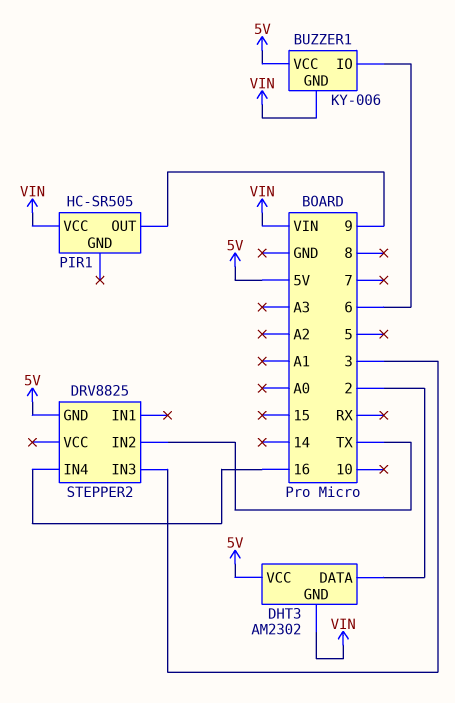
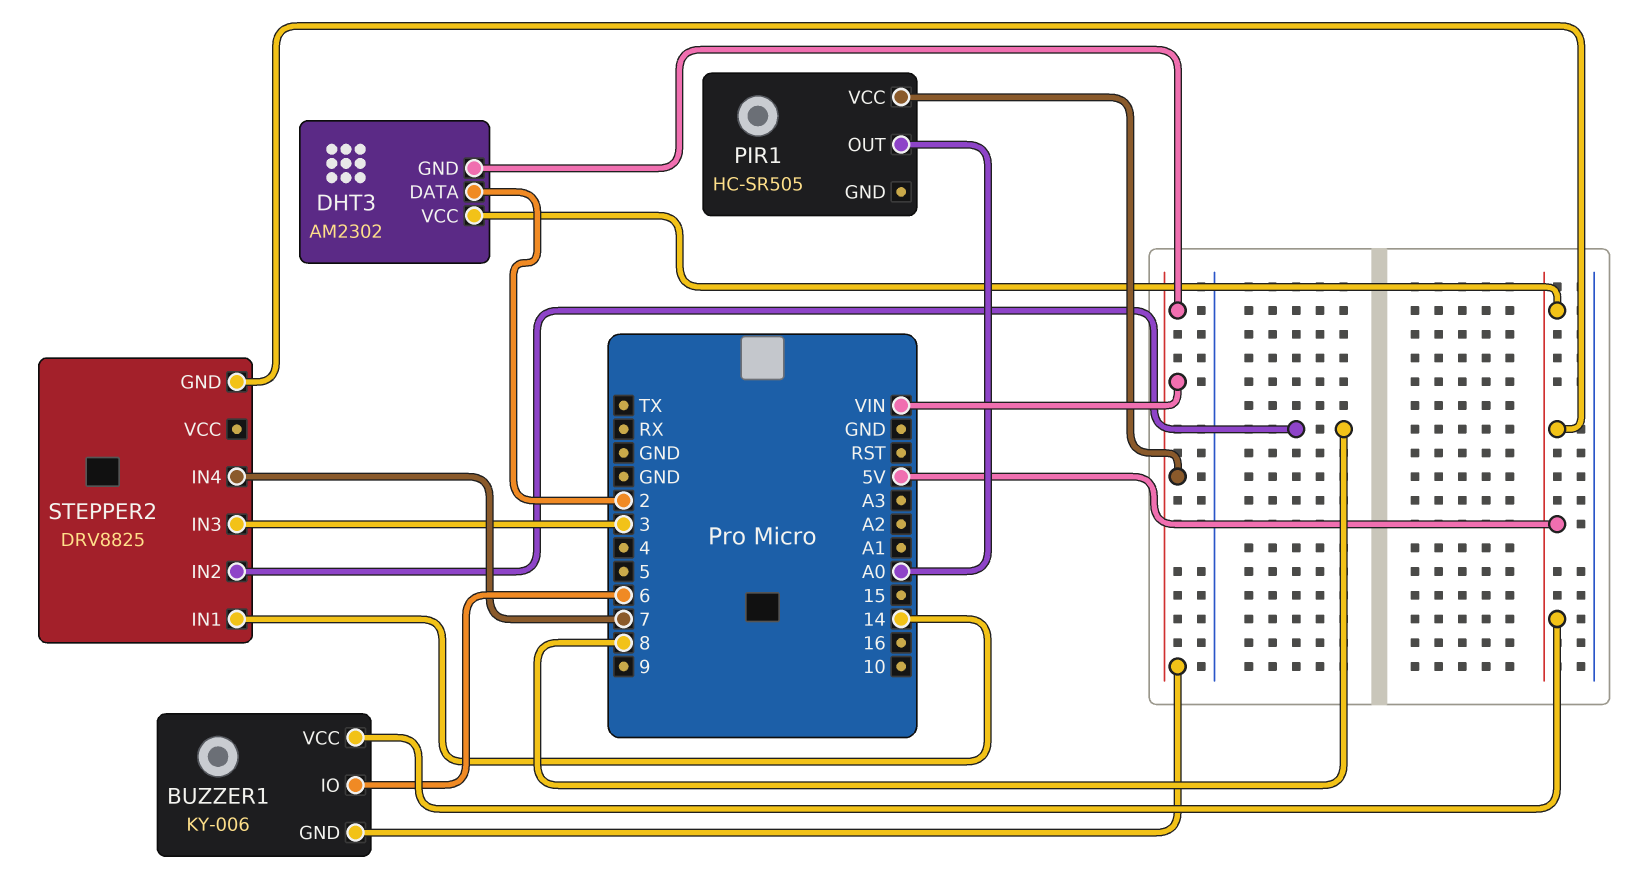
PIR1 pin OUT: 9 -> A0
STEPPER2 pin IN1: none -> 14
STEPPER2 pin IN2: TX -> 8
STEPPER2 pin IN4: 16 -> 7

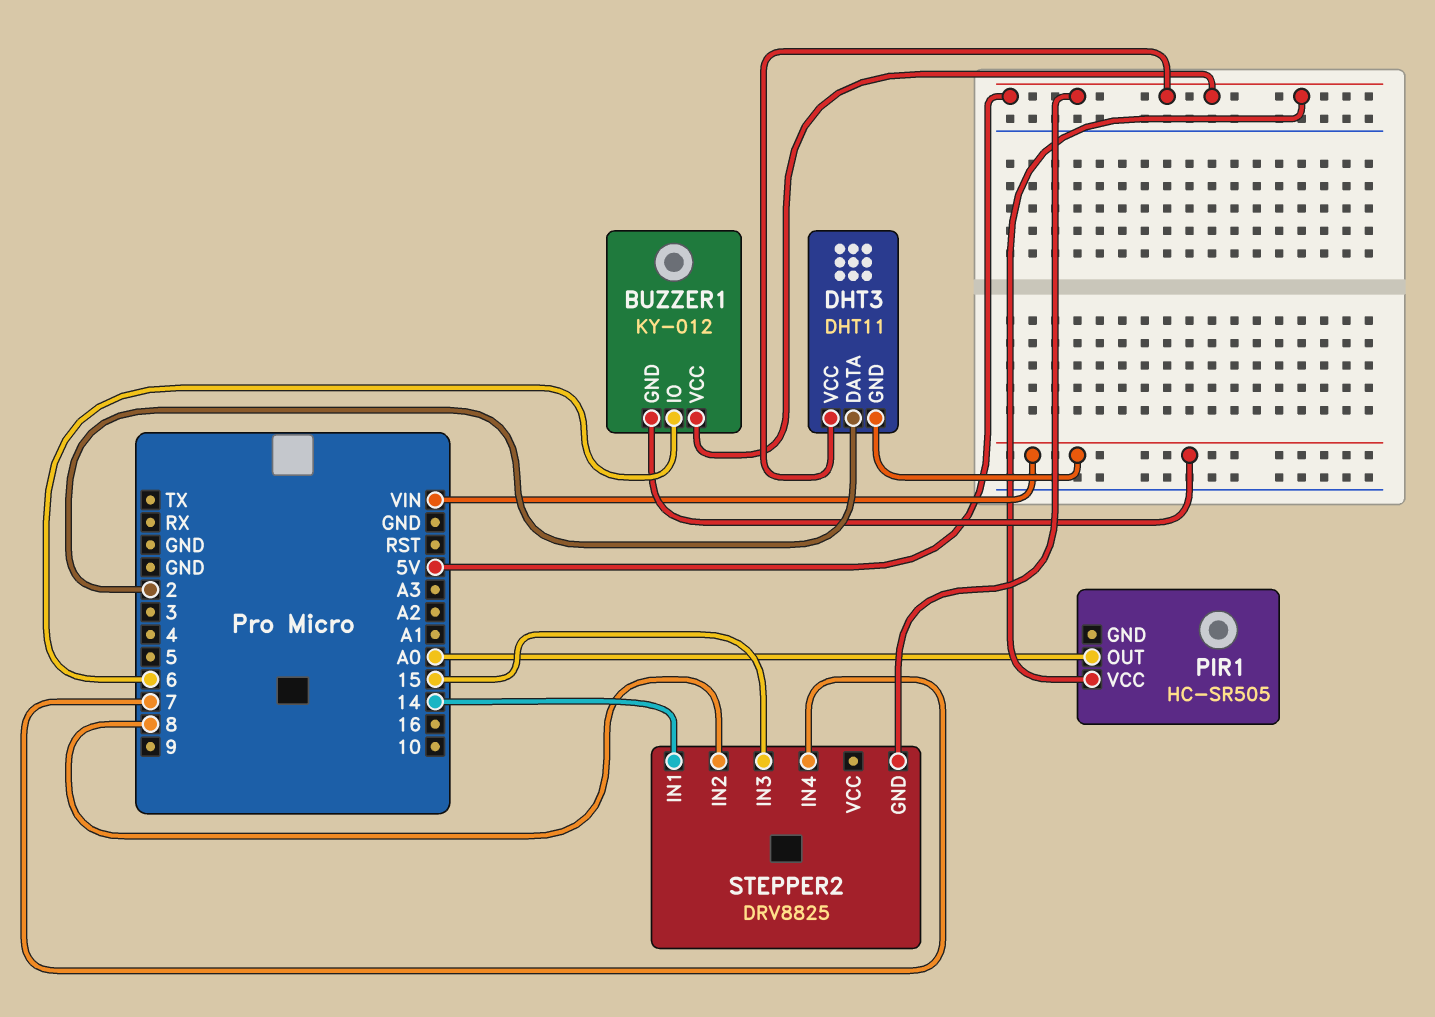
BUZZER1: KY-006 -> KY-012
DHT3: AM2302 -> DHT11
PIR1 pin VCC: VIN -> 5V
STEPPER2 pin IN3: 3 -> 15

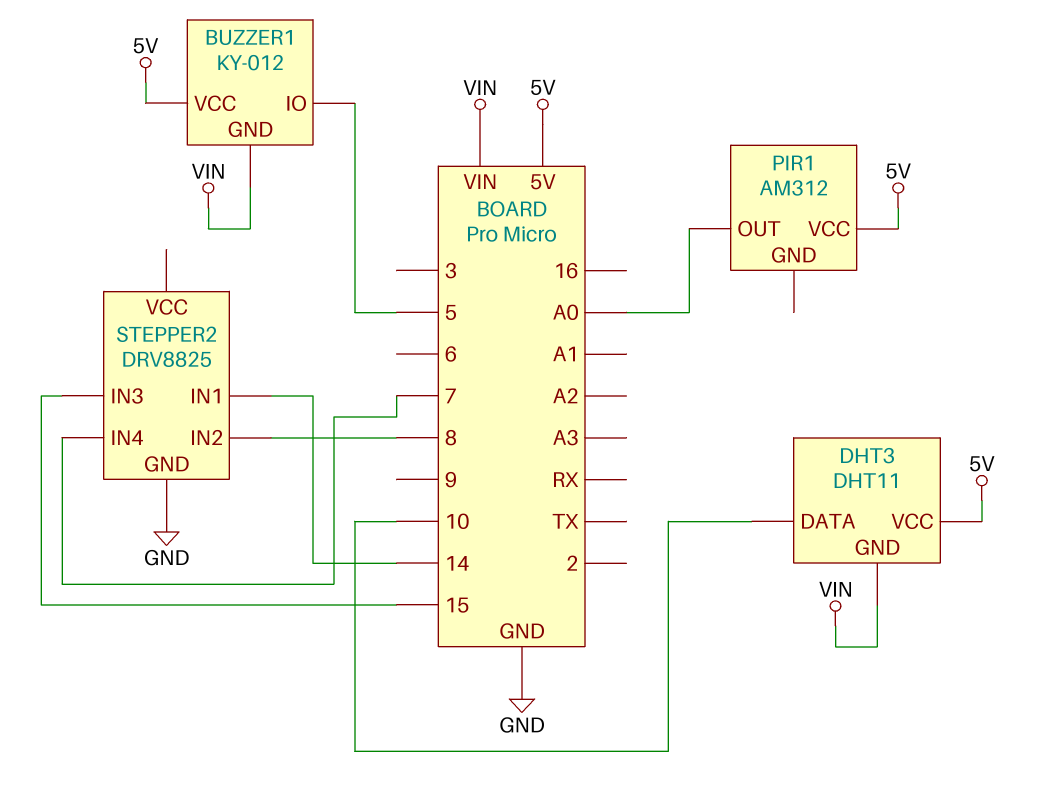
BUZZER1 pin IO: 6 -> 5
DHT3 pin DATA: 2 -> 10
PIR1: HC-SR505 -> AM312
STEPPER2 pin GND: 5V -> GND

